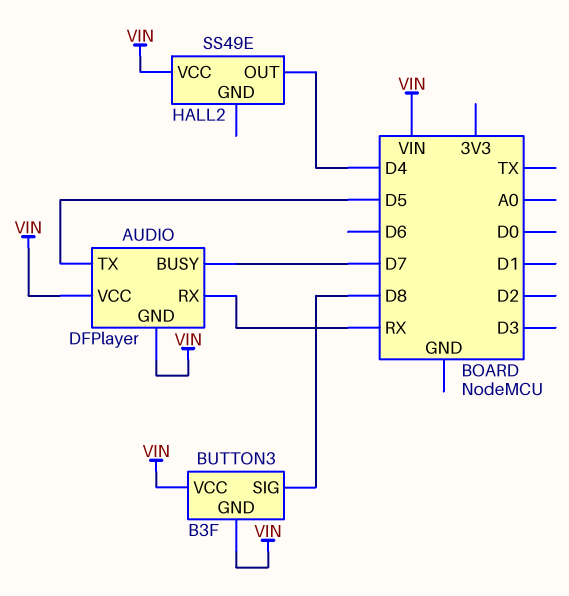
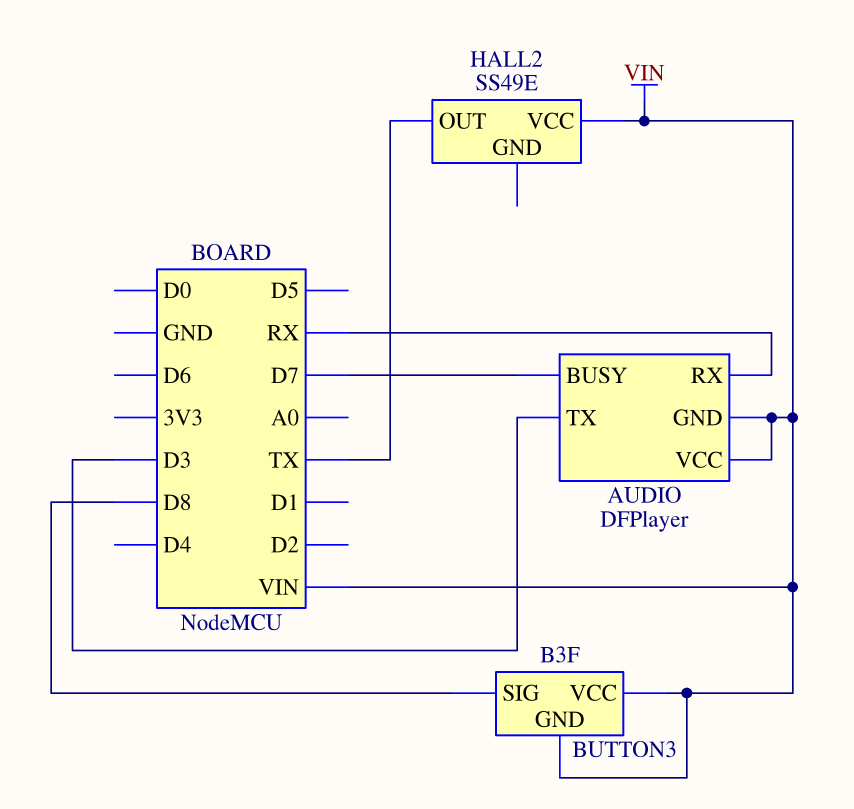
AUDIO pin TX: D5 -> D3
HALL2 pin OUT: D4 -> TX

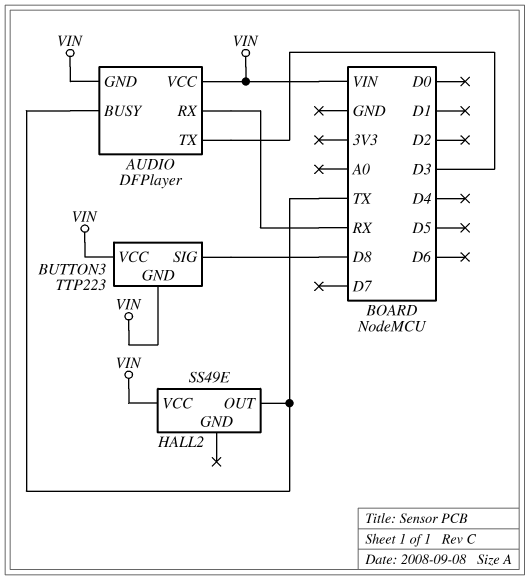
AUDIO pin BUSY: D7 -> TX
BUTTON3: B3F -> TTP223

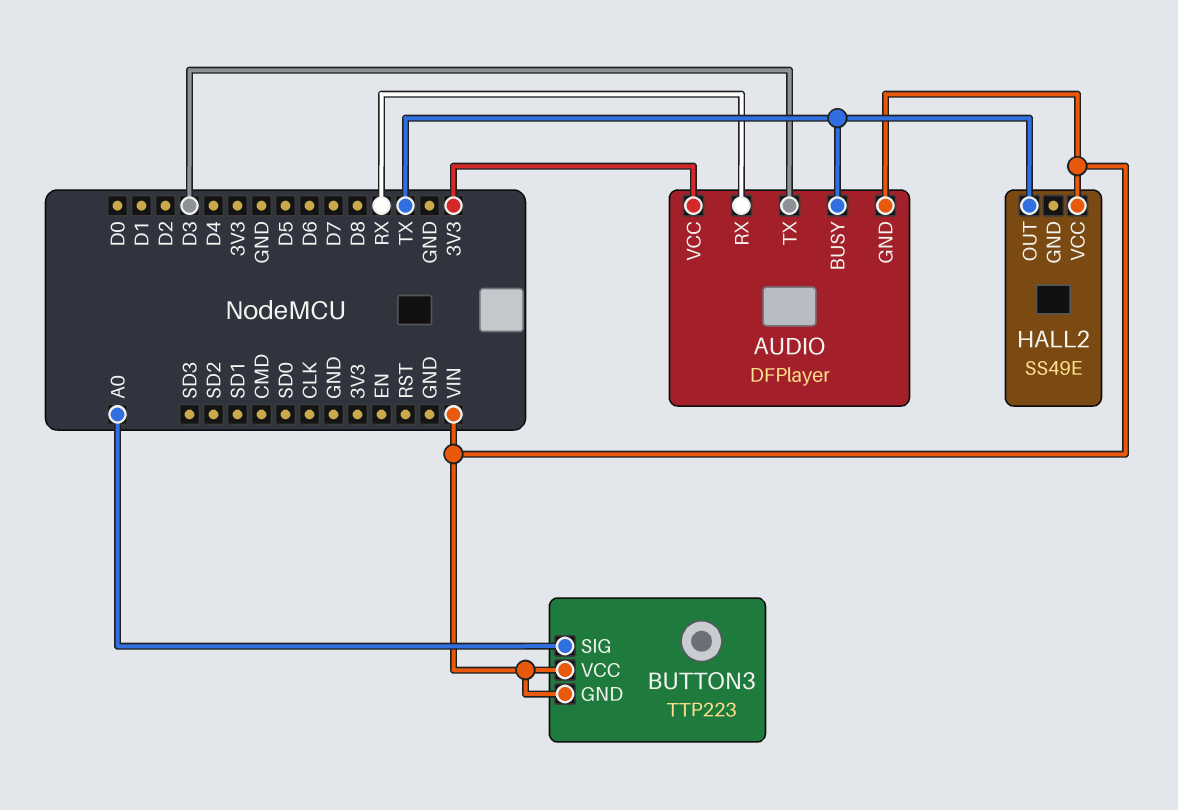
AUDIO pin VCC: VIN -> 3V3
BUTTON3 pin SIG: D8 -> A0

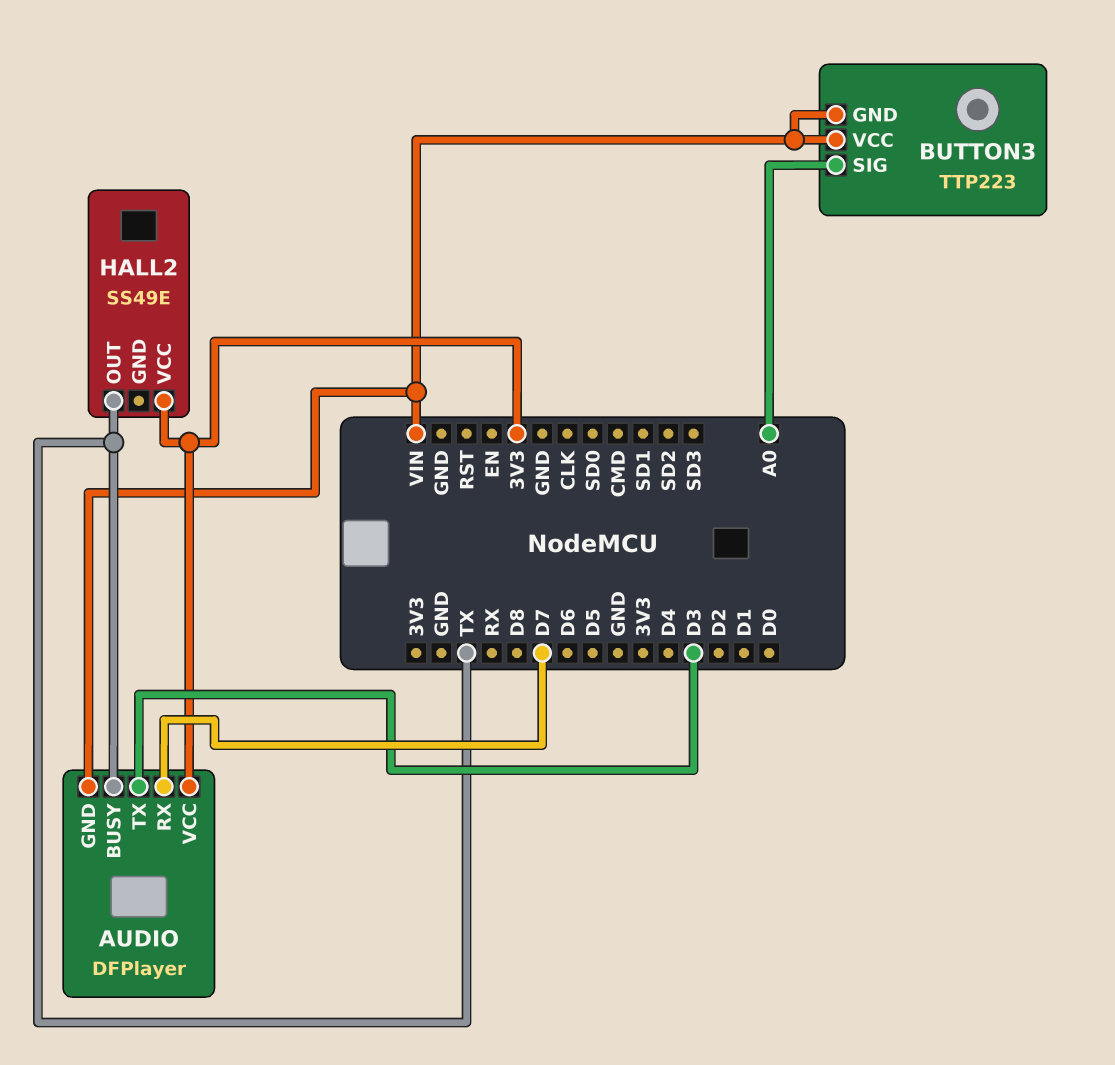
AUDIO pin RX: RX -> D7
HALL2 pin VCC: VIN -> 3V3

